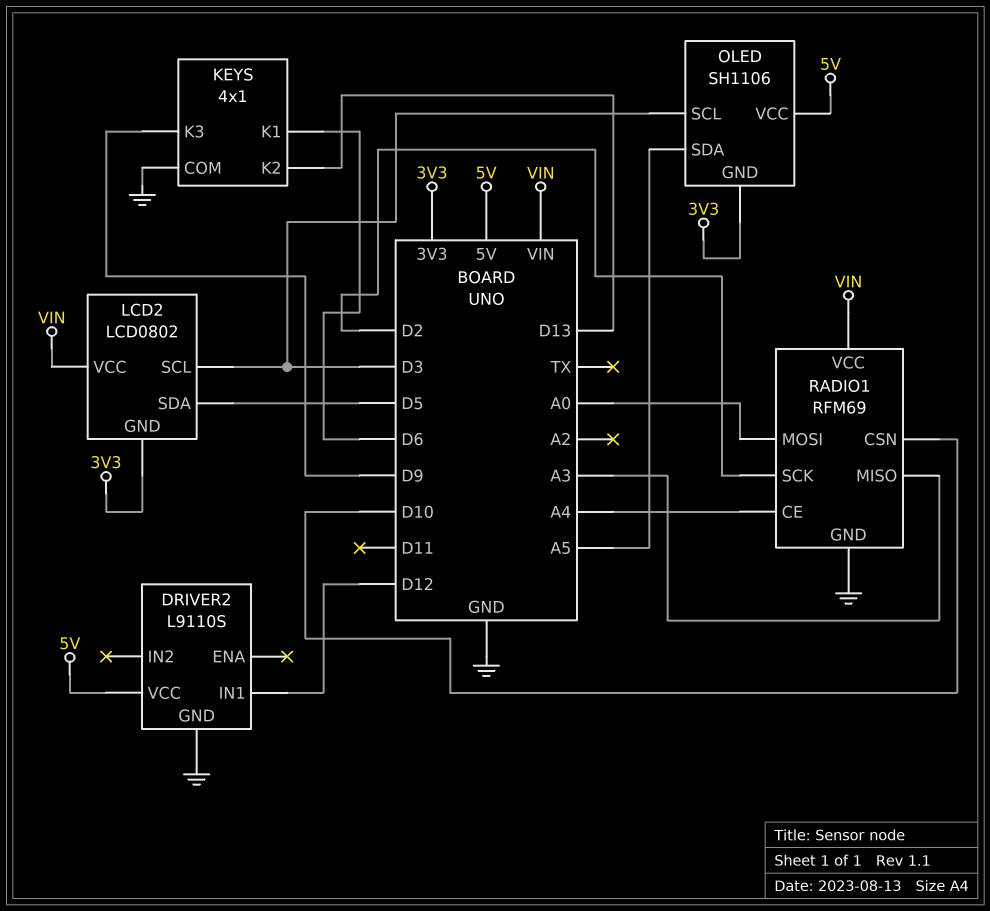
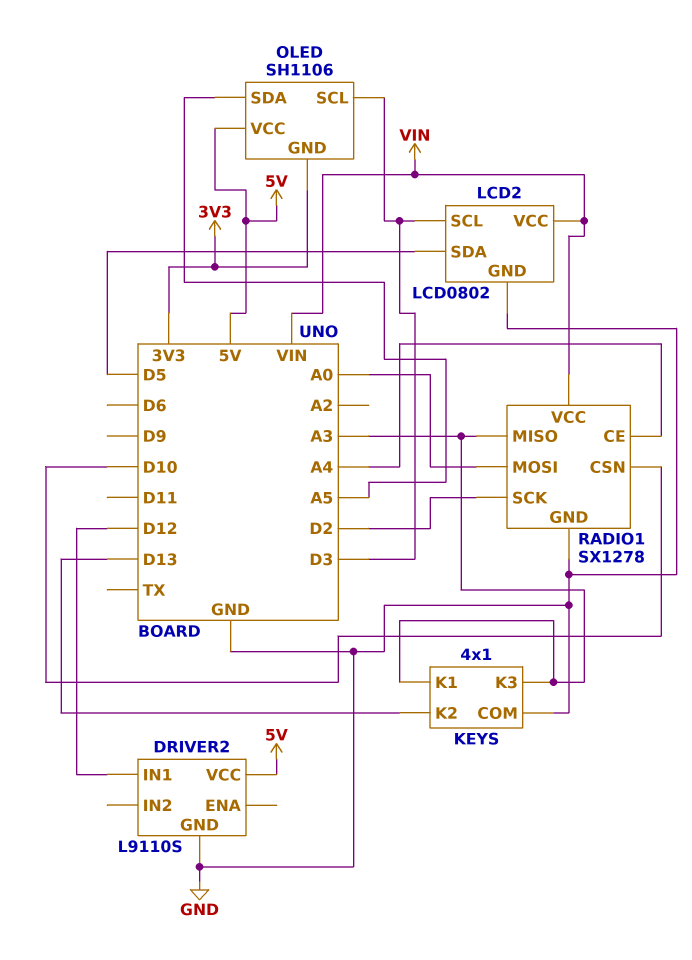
KEYS pin K1: D6 -> A3
KEYS pin K3: D9 -> A3
LCD2 pin GND: 3V3 -> GND
RADIO1: RFM69 -> SX1278

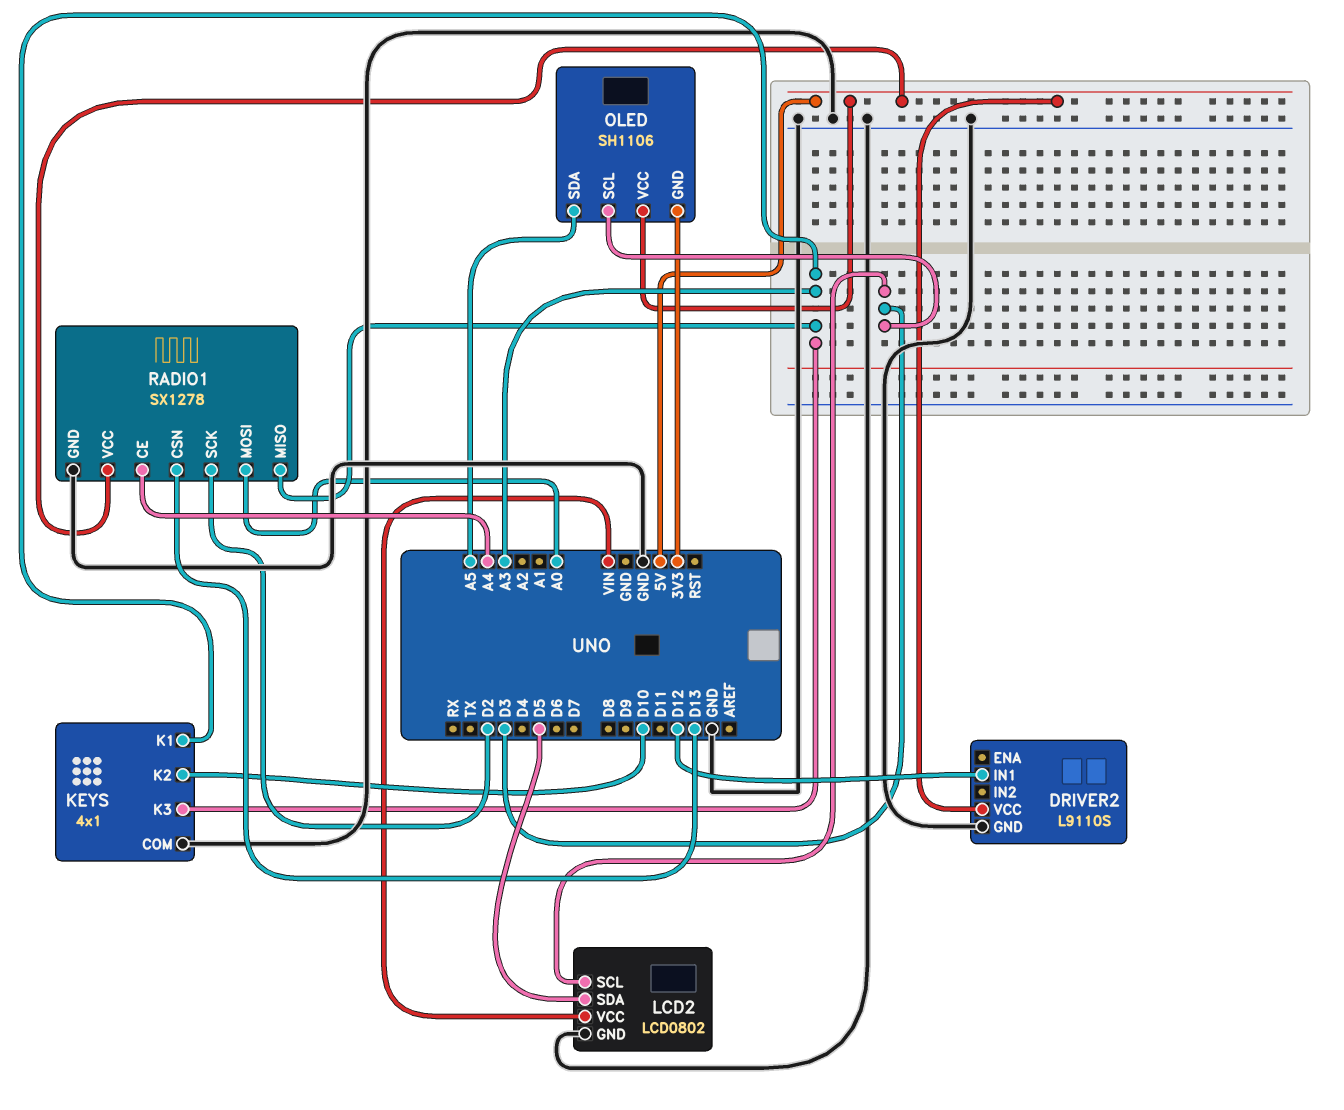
KEYS pin K2: D13 -> D10
RADIO1 pin CSN: D10 -> D13
RADIO1 pin VCC: VIN -> 5V

